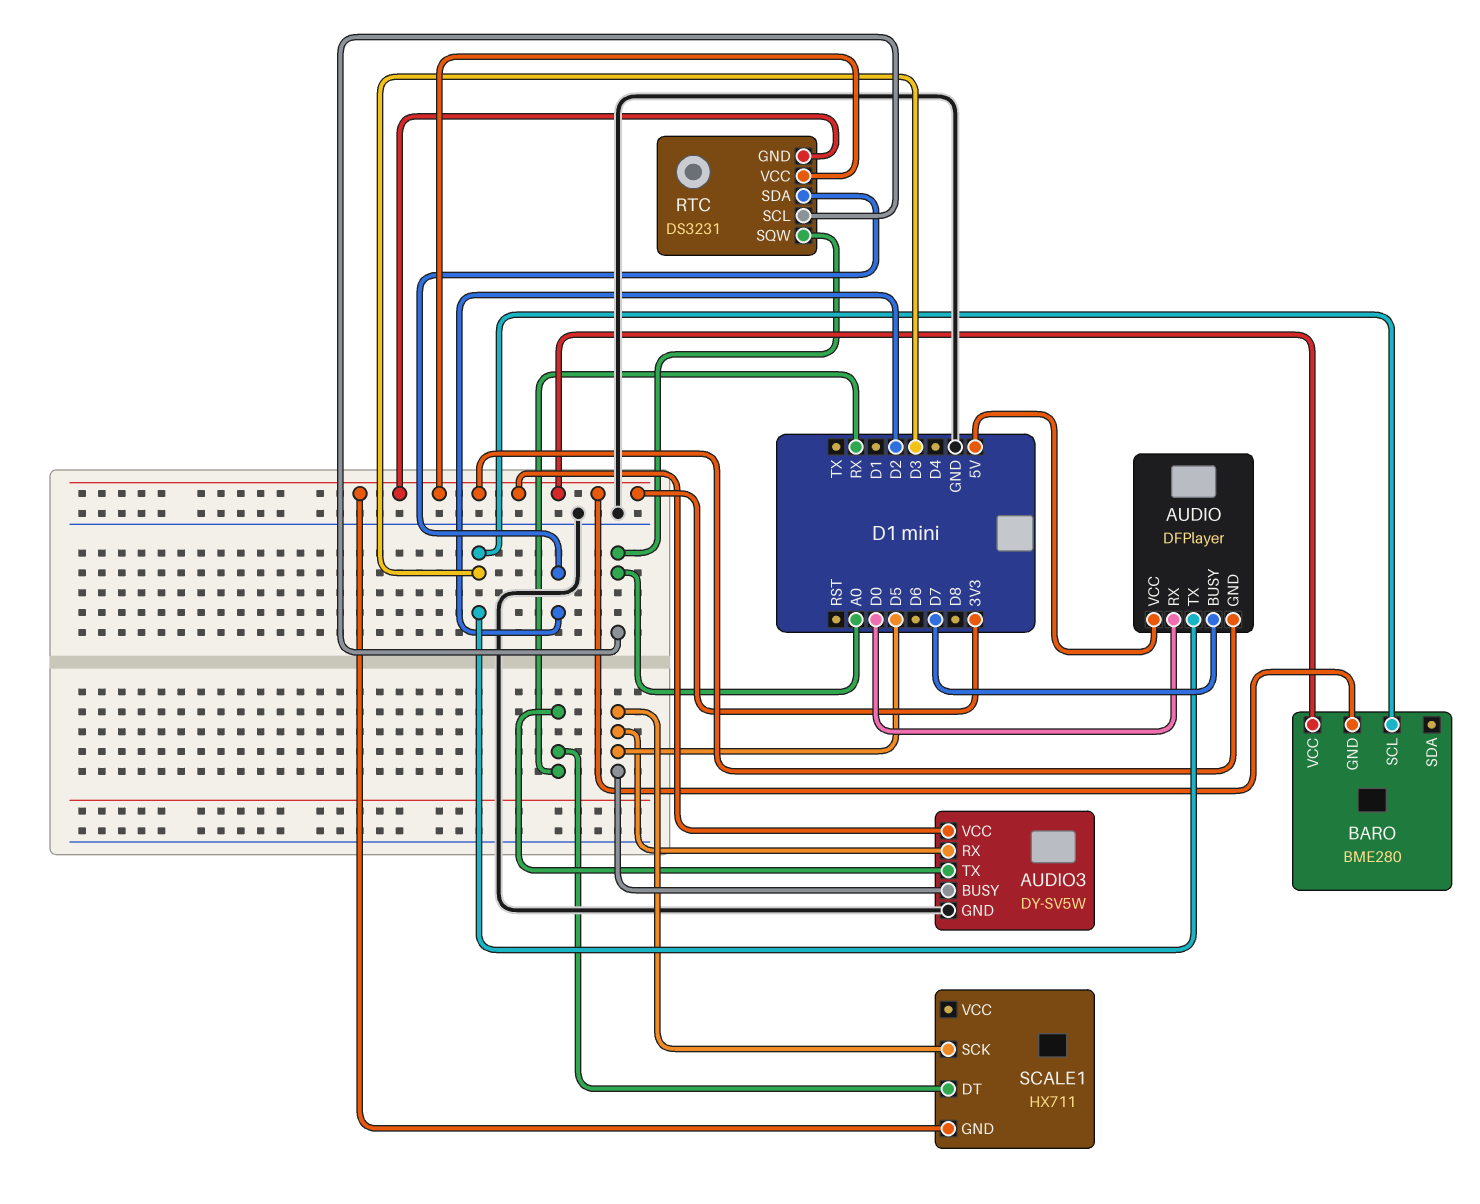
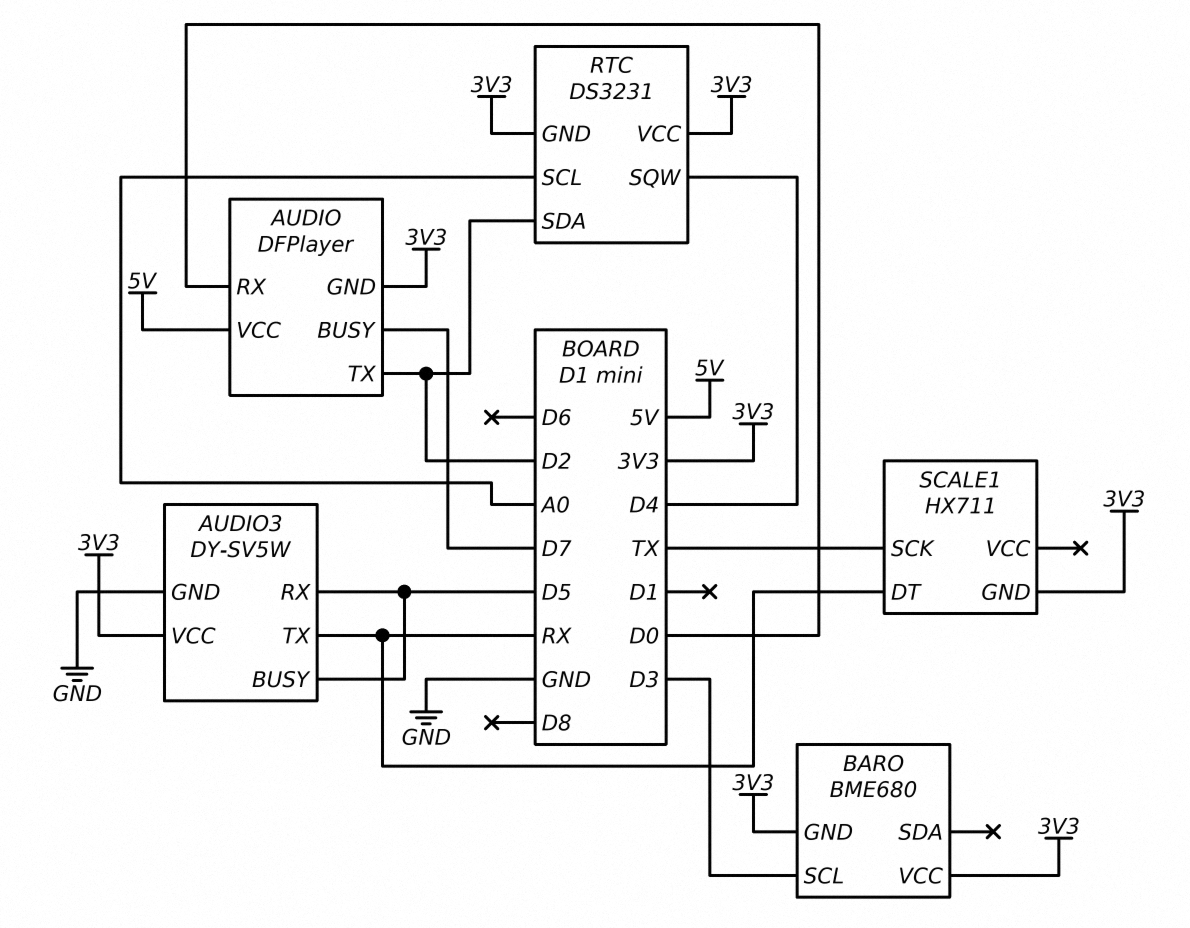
AUDIO pin TX: D3 -> D2
BARO: BME280 -> BME680
RTC pin SQW: A0 -> D4
SCALE1 pin SCK: D5 -> TX

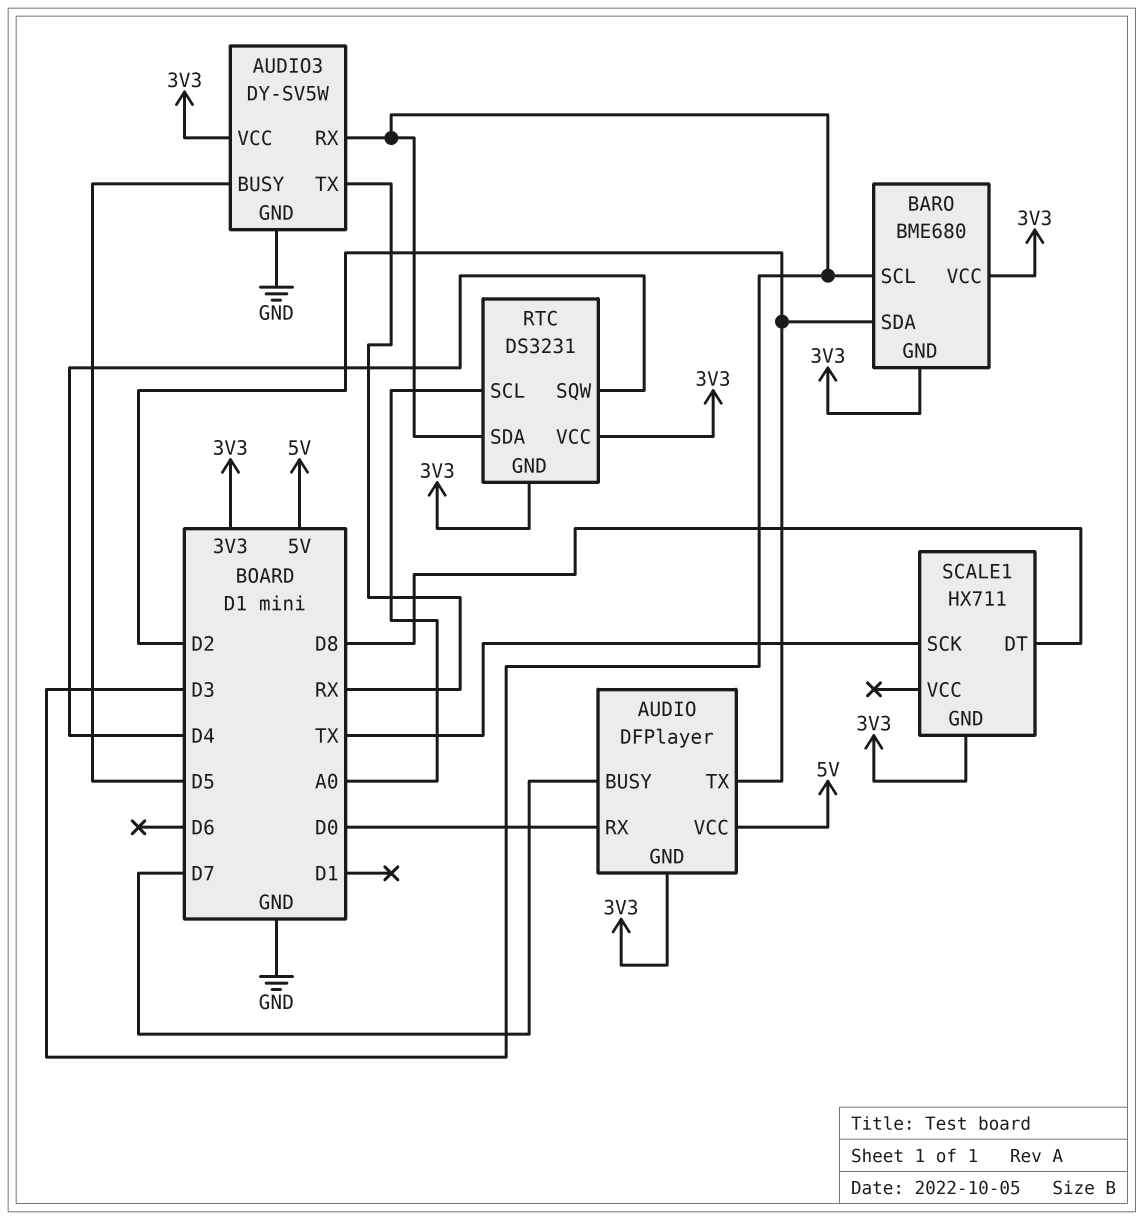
AUDIO3 pin RX: D5 -> D3
BARO pin SDA: none -> D2
RTC pin SDA: D2 -> D3
SCALE1 pin DT: RX -> D8

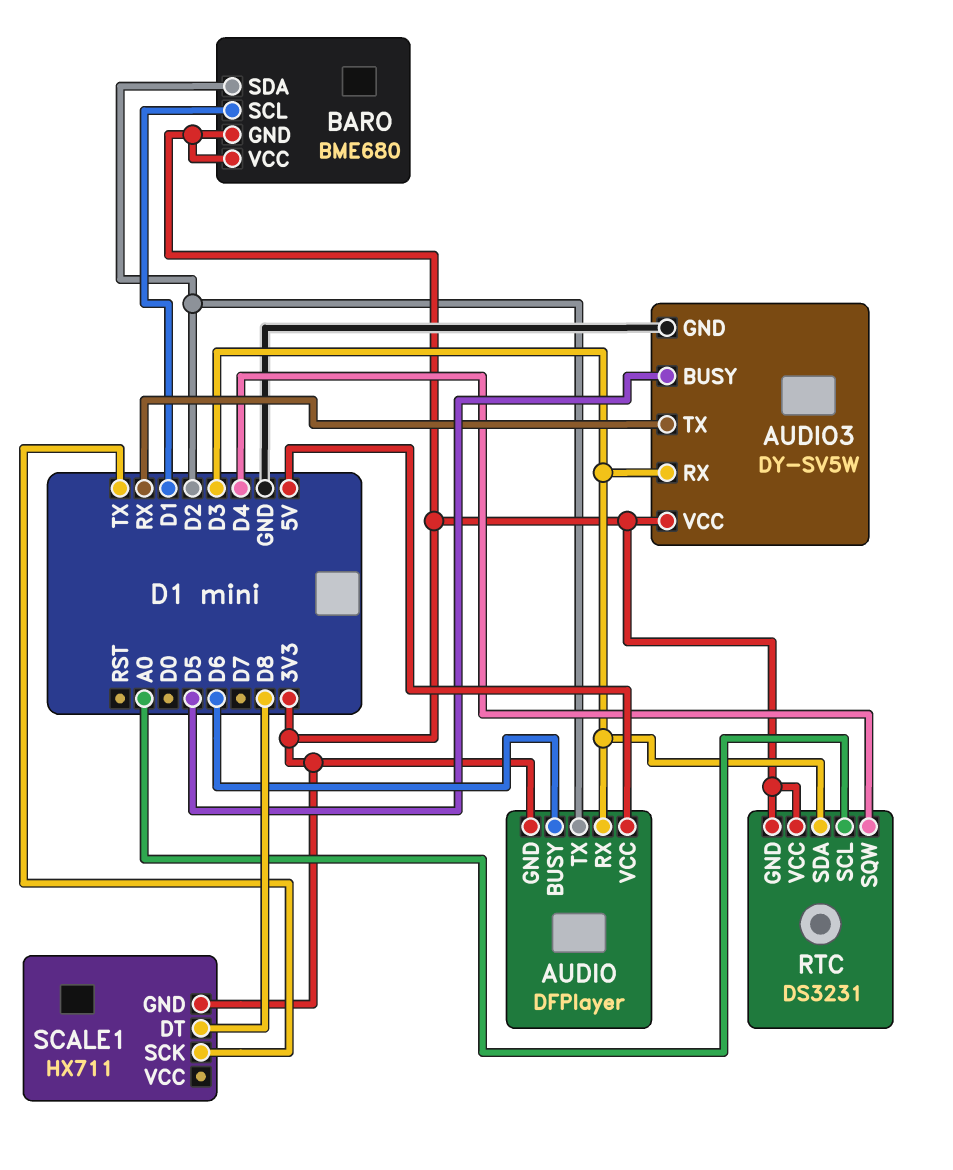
AUDIO pin BUSY: D7 -> D6
AUDIO pin RX: D0 -> D3
BARO pin SCL: D3 -> D1

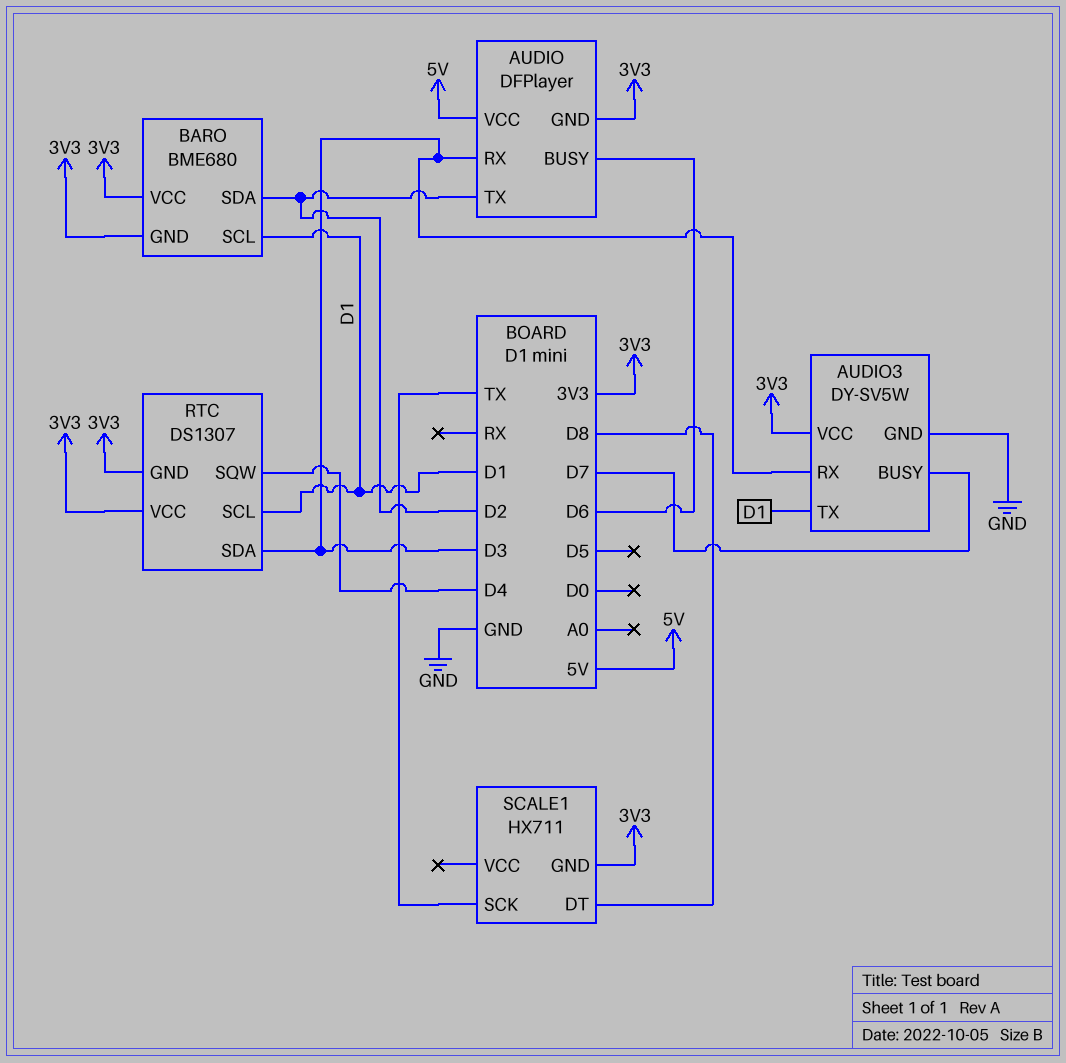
AUDIO3 pin BUSY: D5 -> D7
AUDIO3 pin TX: RX -> D1
RTC: DS3231 -> DS1307
RTC pin SCL: A0 -> D1

